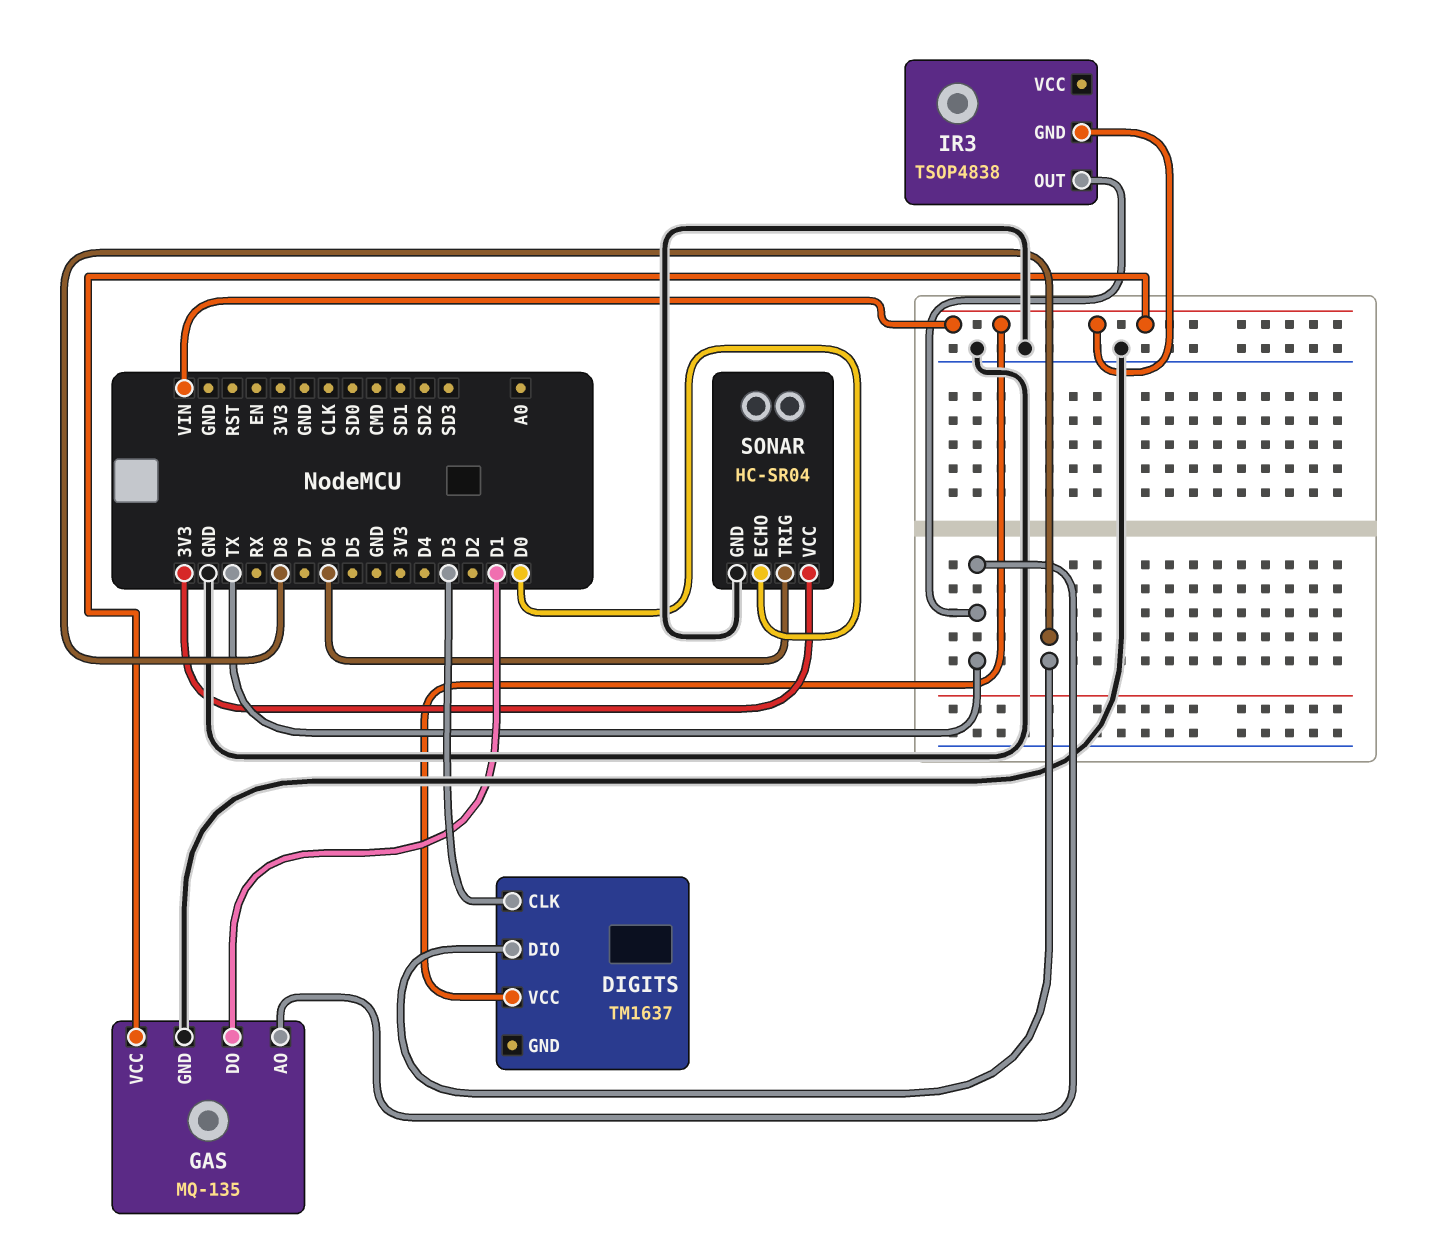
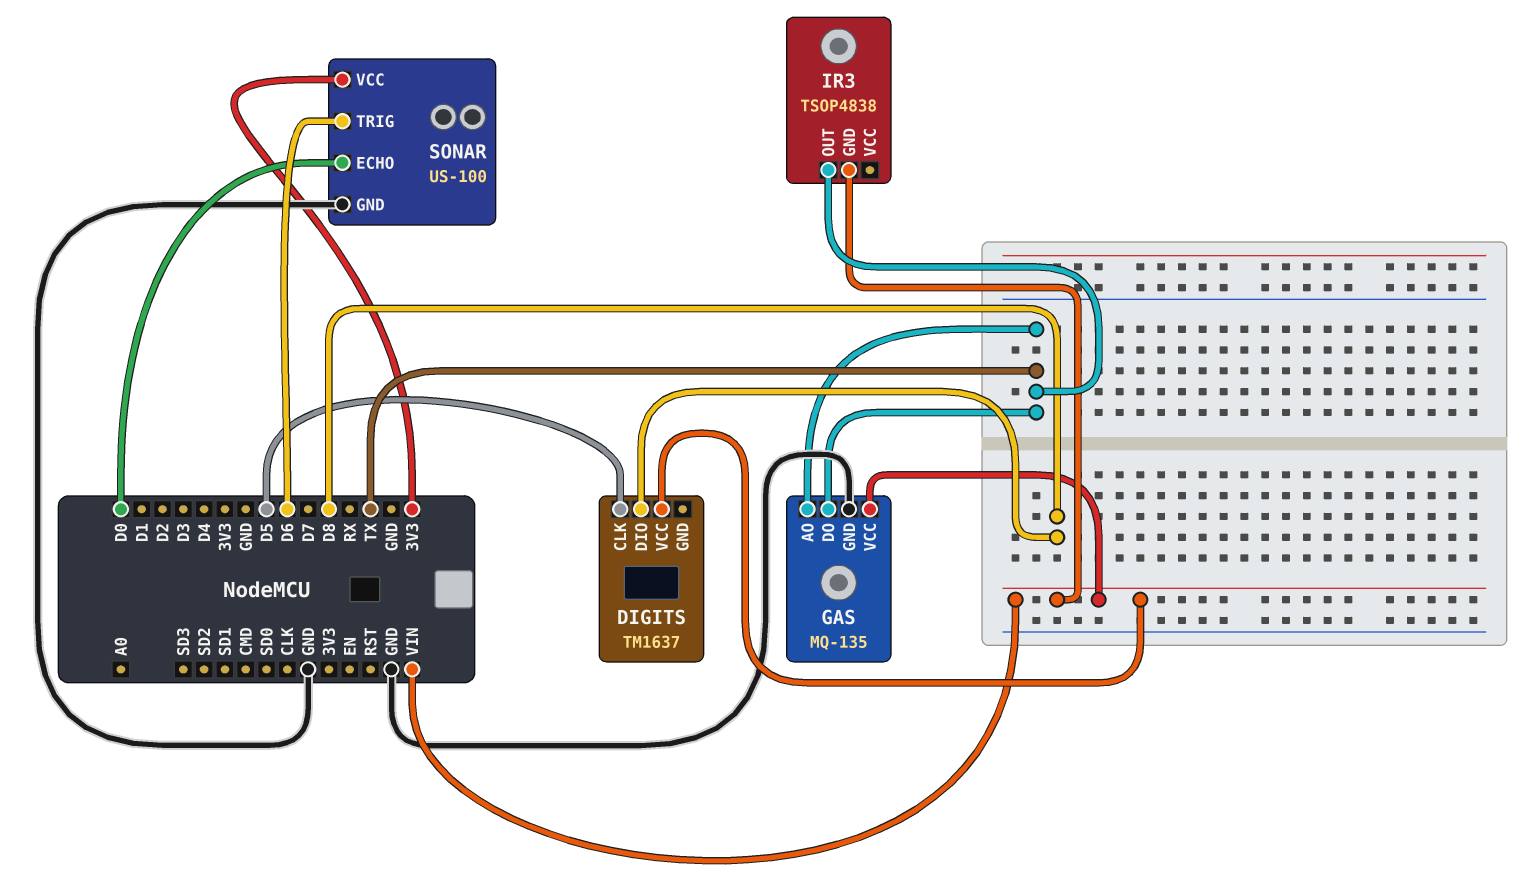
DIGITS pin CLK: D3 -> D5
GAS pin DO: D1 -> TX
SONAR: HC-SR04 -> US-100

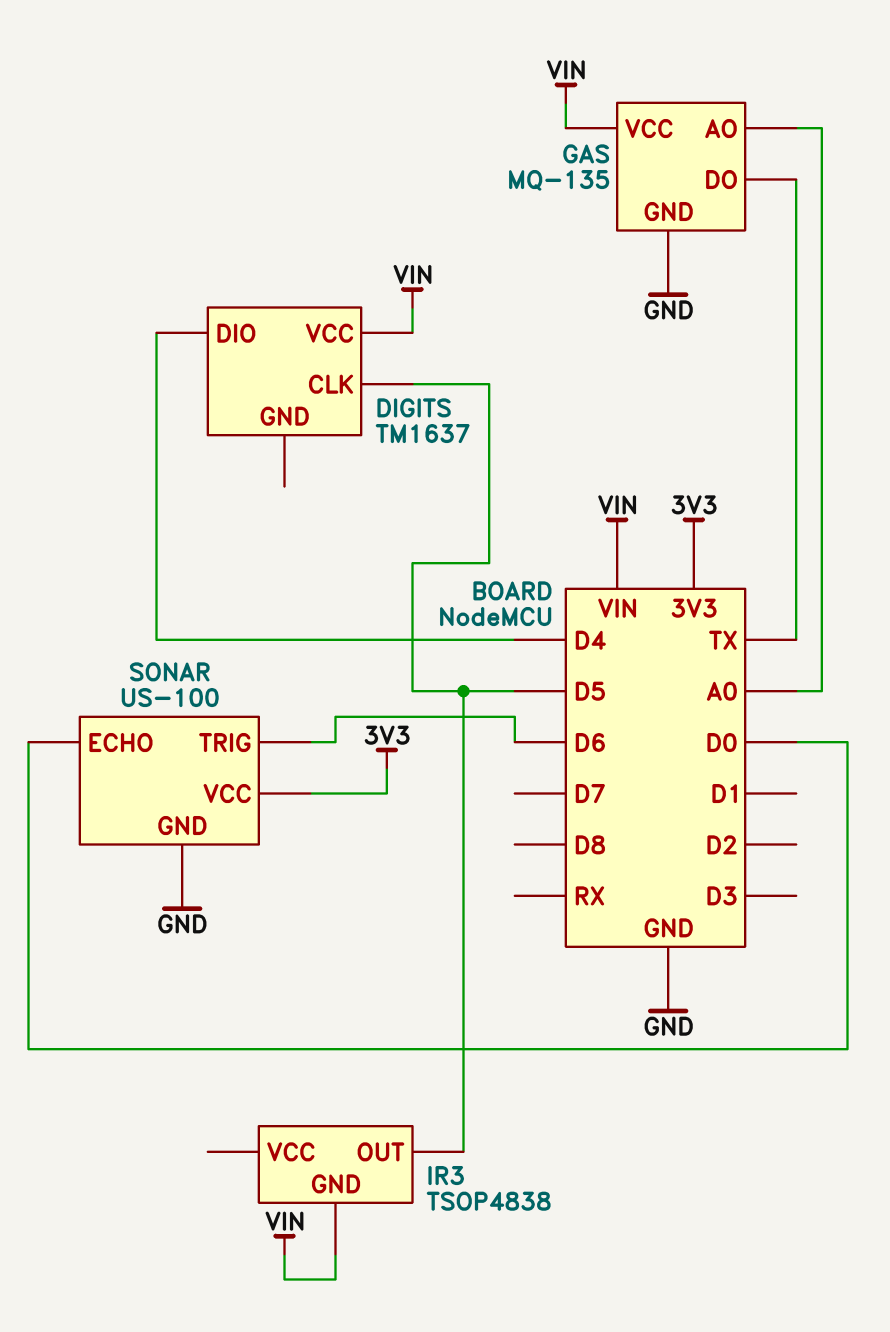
DIGITS pin DIO: D8 -> D4
GAS pin AO: TX -> A0
IR3 pin OUT: TX -> D5

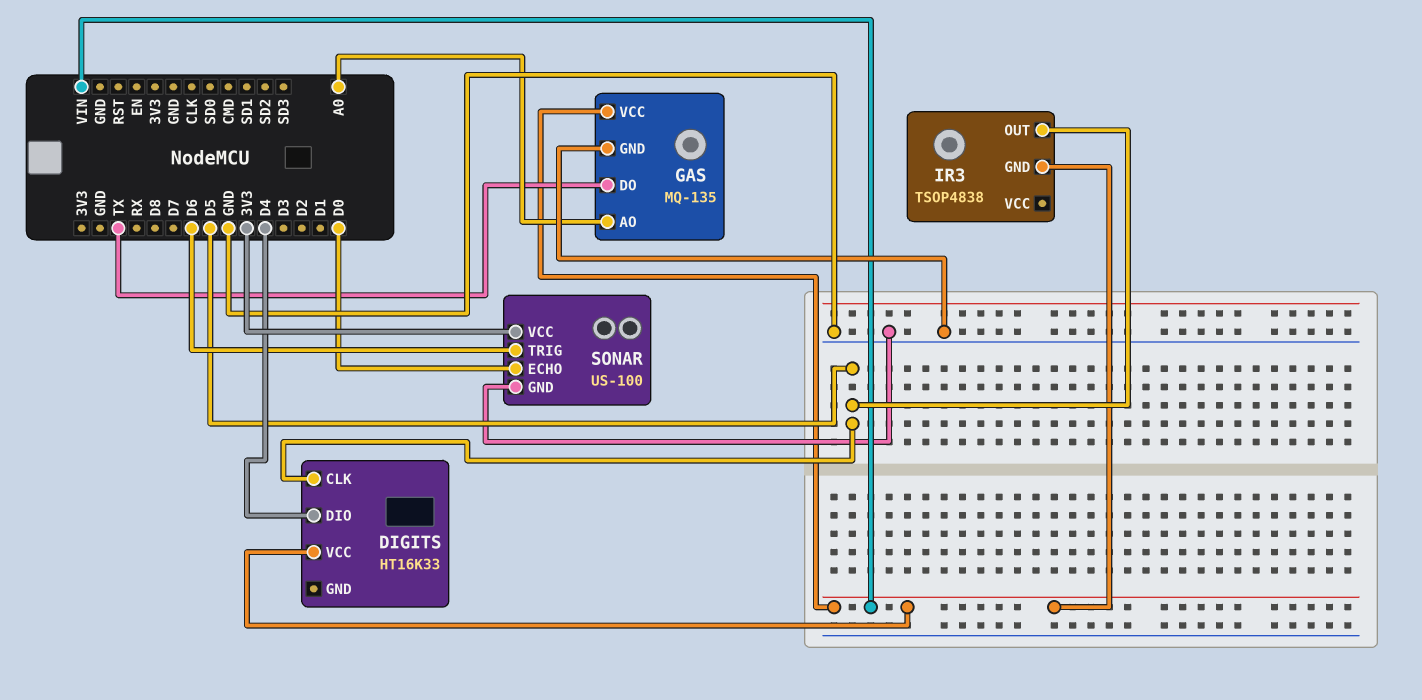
DIGITS: TM1637 -> HT16K33

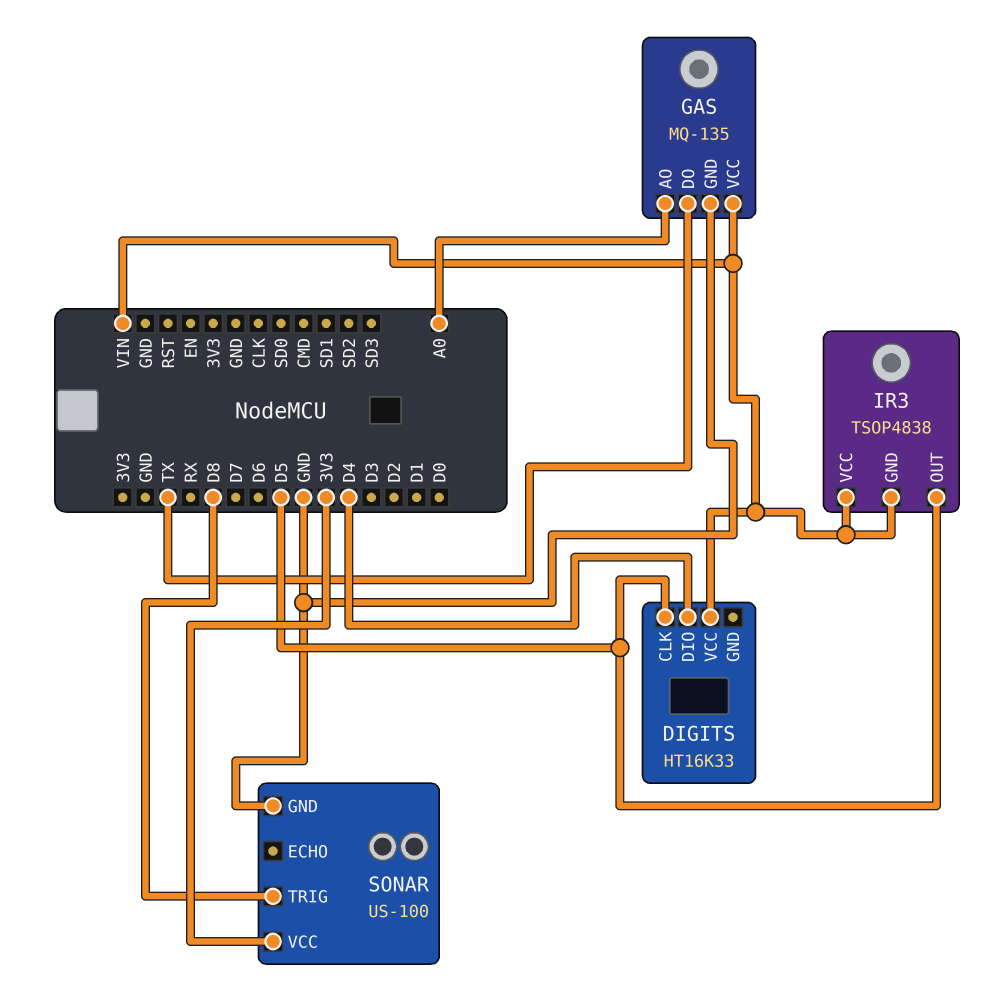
IR3 pin VCC: none -> VIN
SONAR pin ECHO: D0 -> none
SONAR pin TRIG: D6 -> D8

